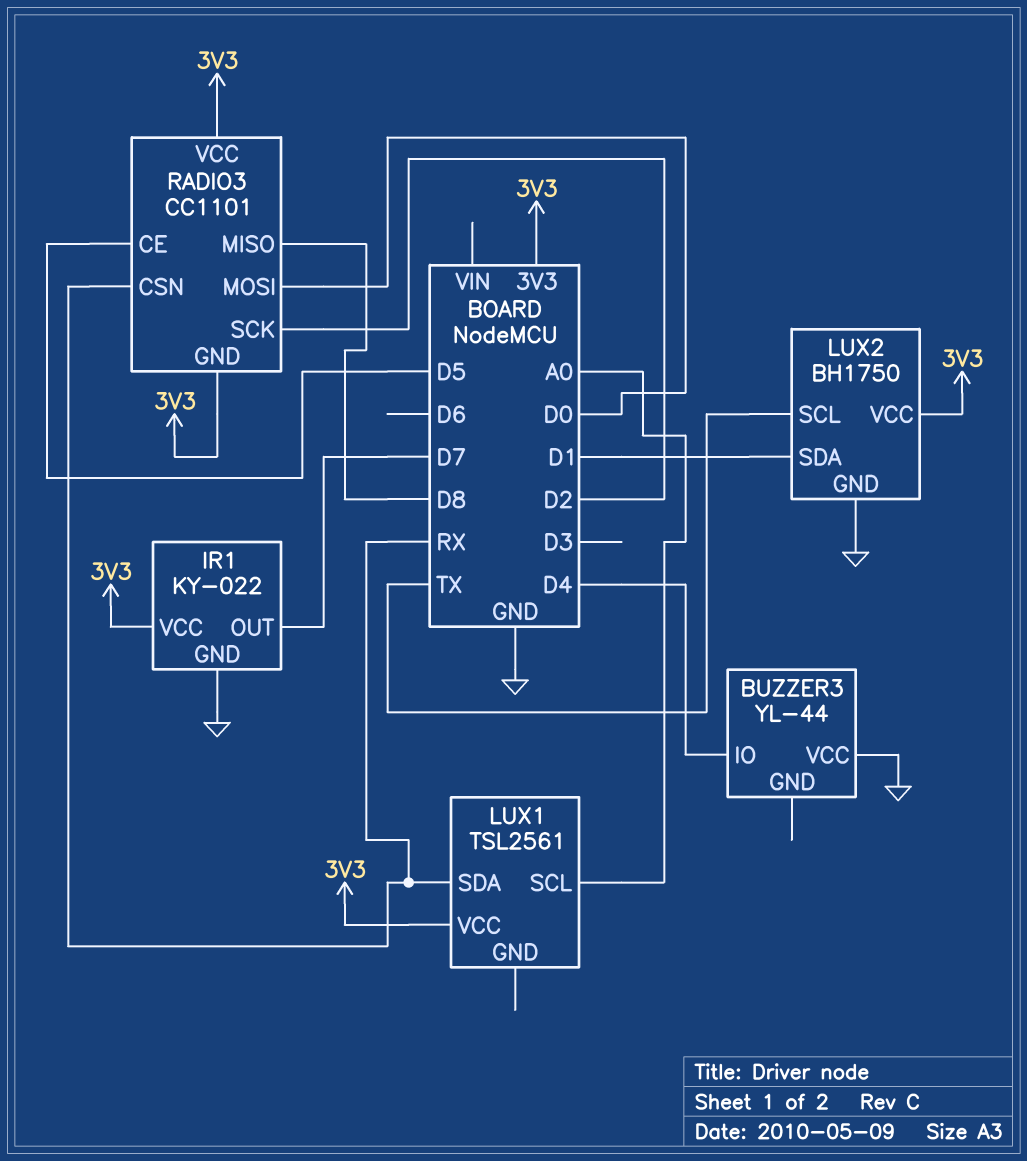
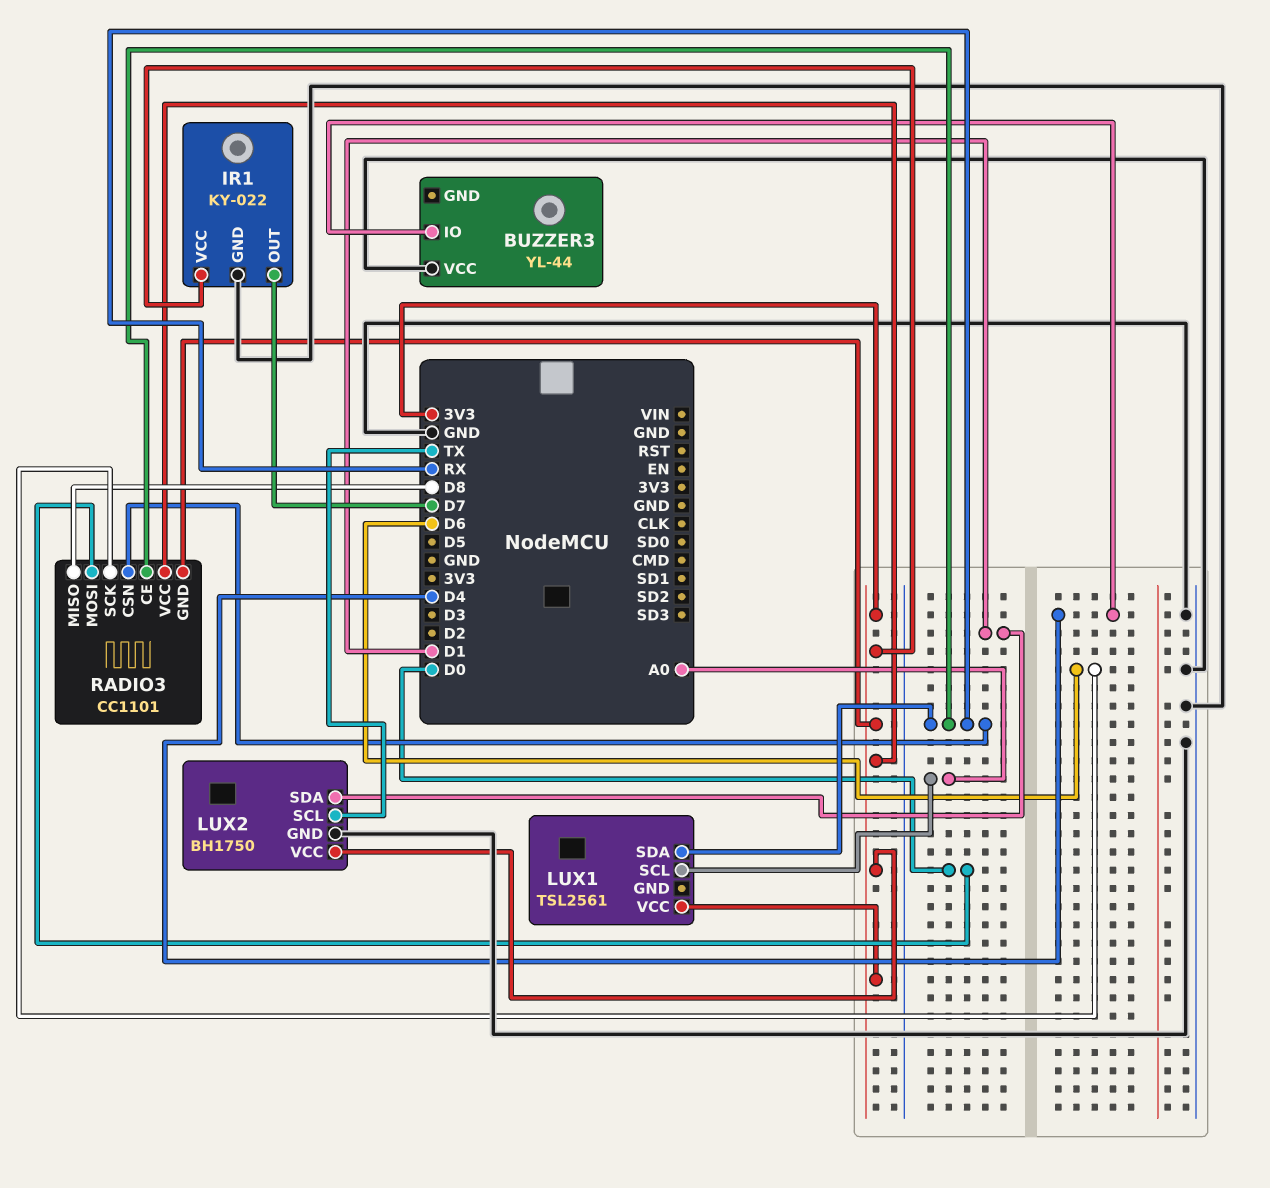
RADIO3 pin CE: D5 -> RX
RADIO3 pin SCK: D2 -> D6

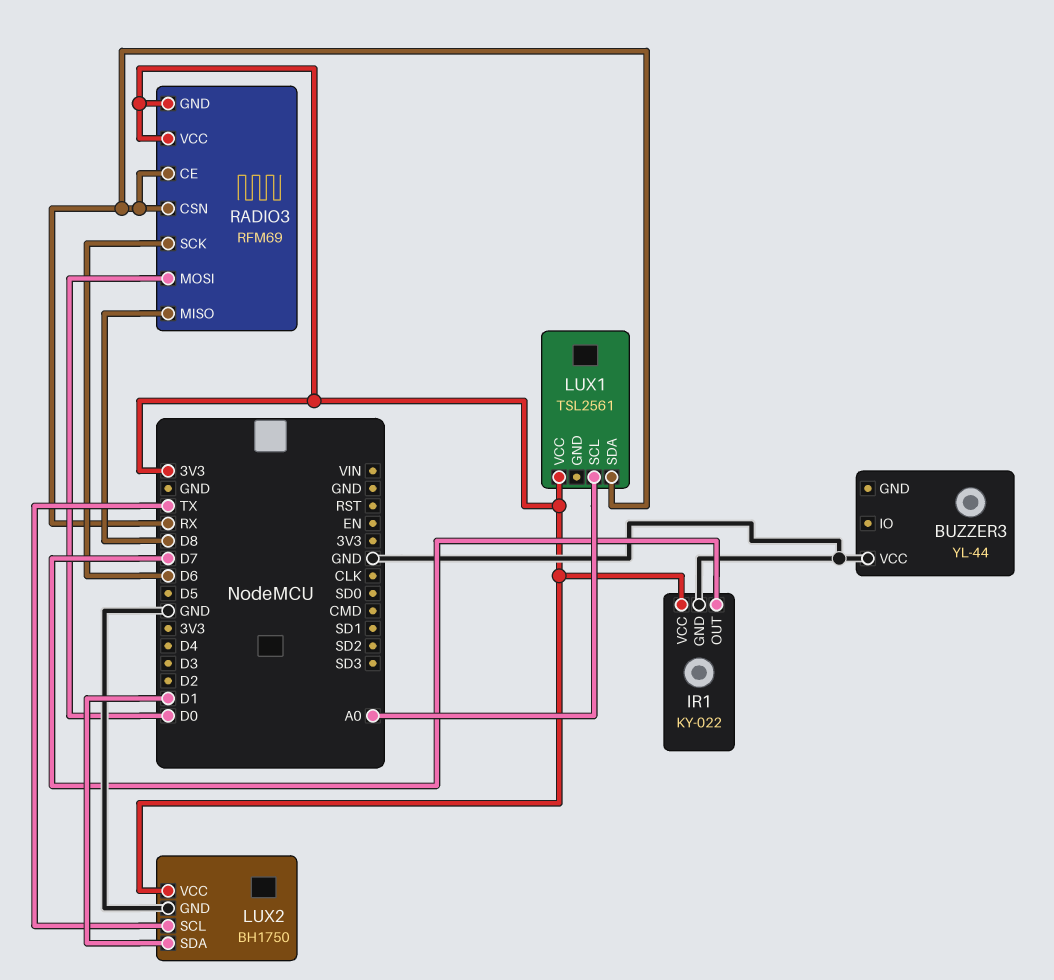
BUZZER3 pin IO: D4 -> none
RADIO3: CC1101 -> RFM69

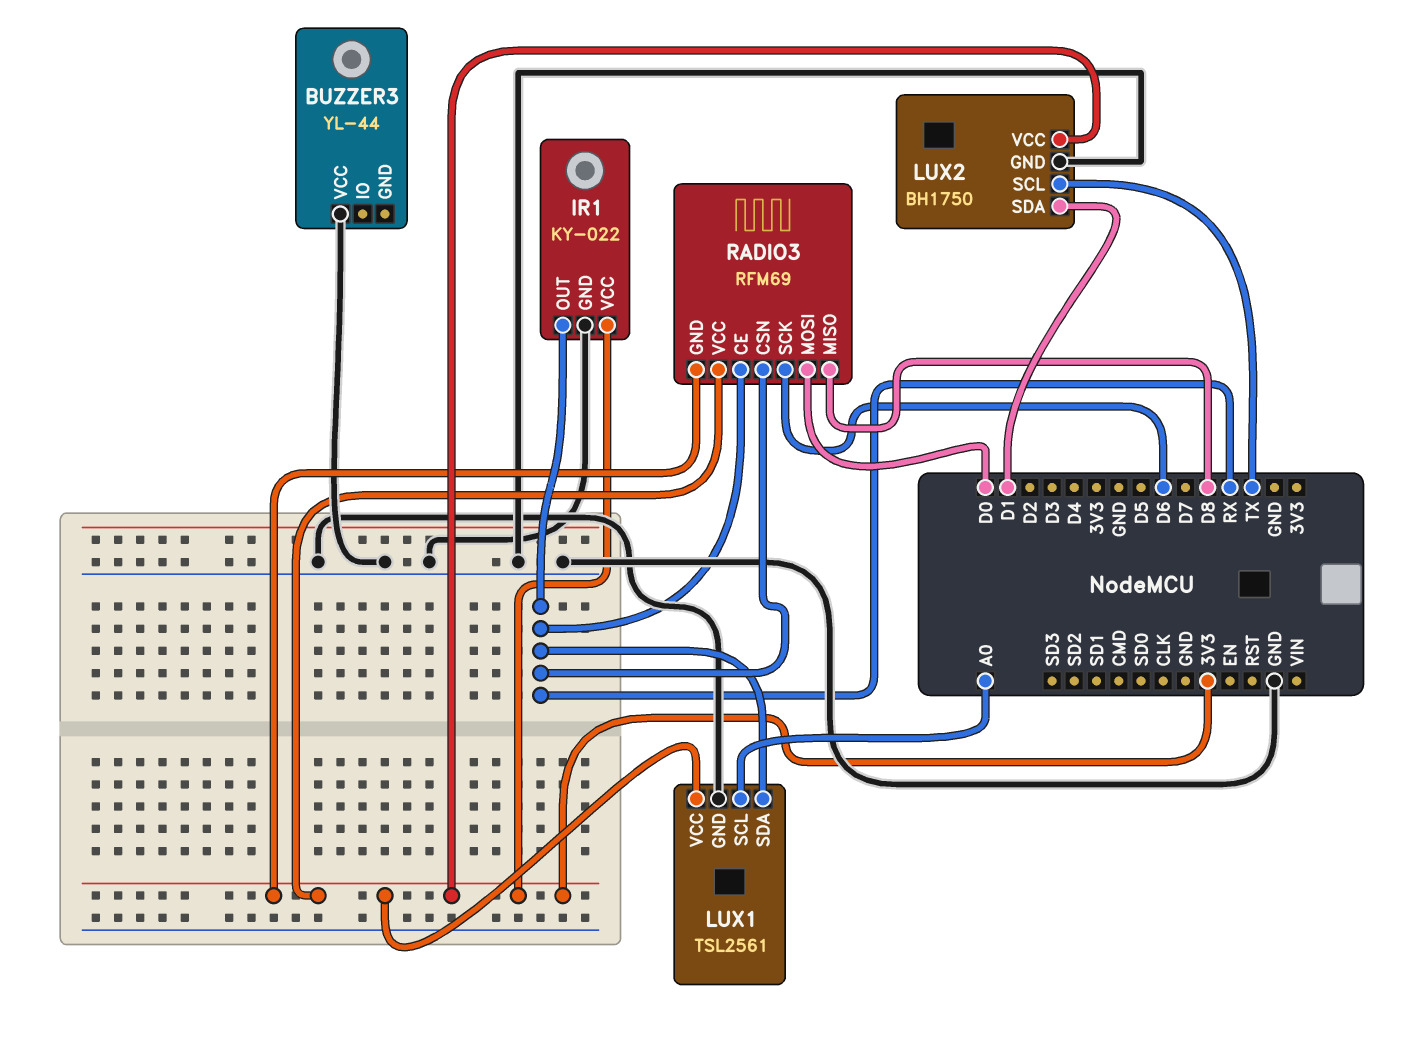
IR1 pin OUT: D7 -> RX
LUX1 pin GND: none -> GND

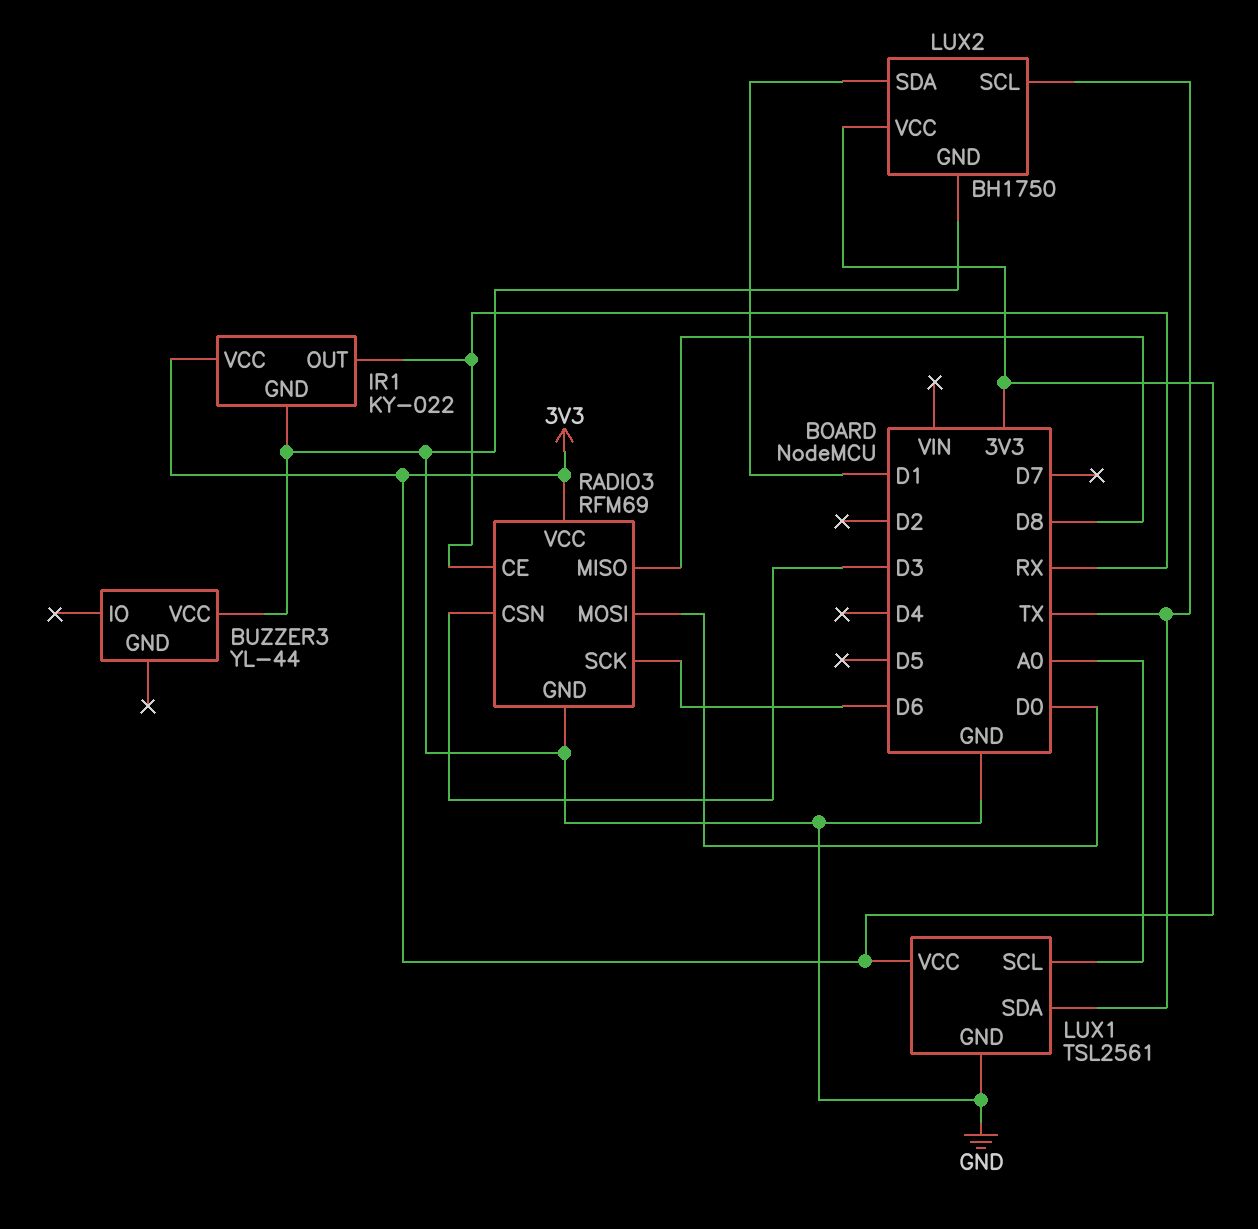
LUX1 pin SDA: RX -> TX
RADIO3 pin CSN: RX -> D3
RADIO3 pin GND: 3V3 -> GND

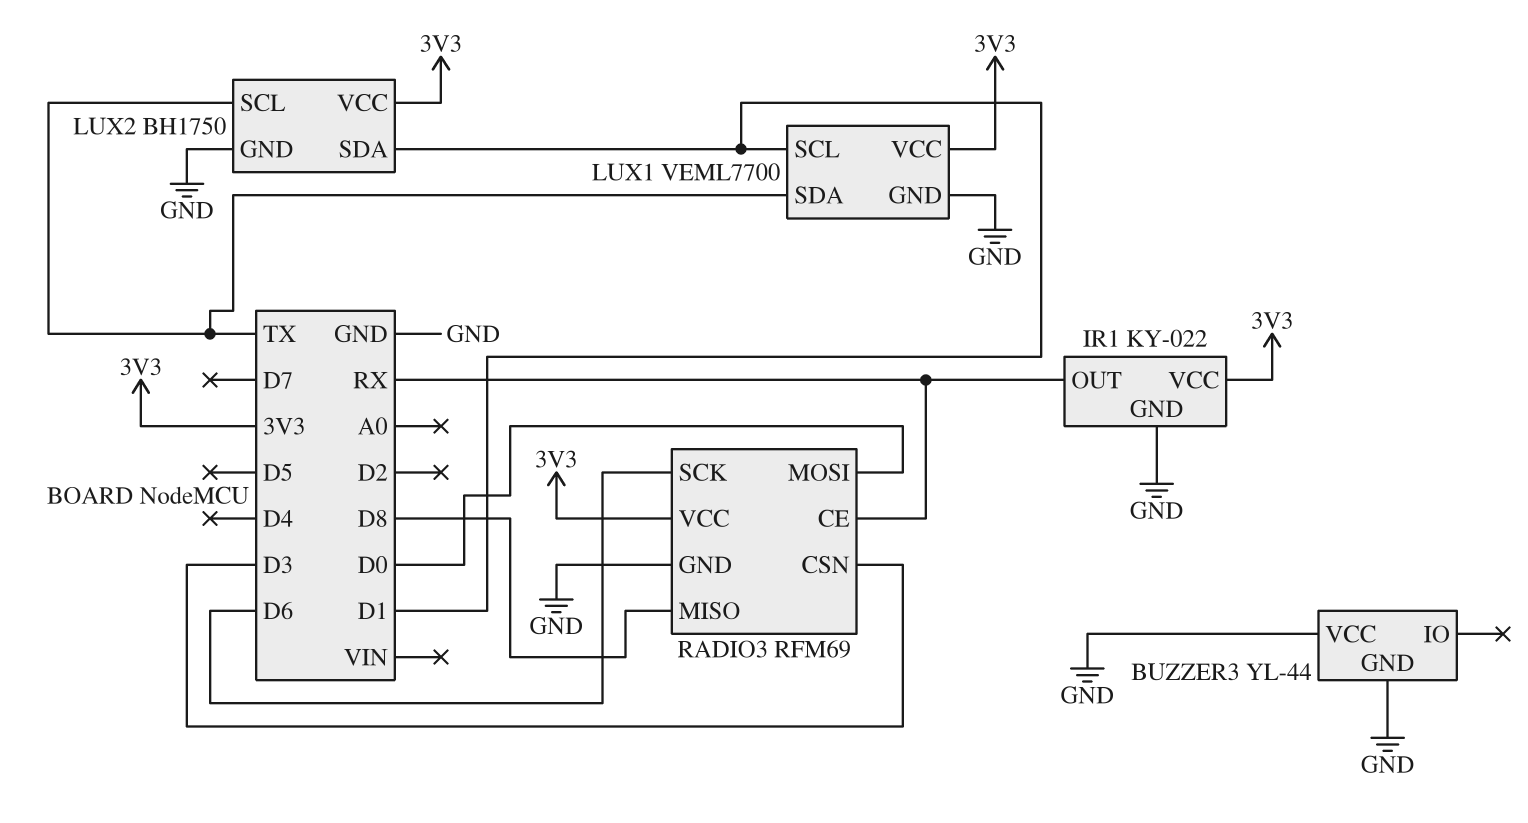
BUZZER3 pin GND: none -> GND
LUX1: TSL2561 -> VEML7700
LUX1 pin SCL: A0 -> D1

